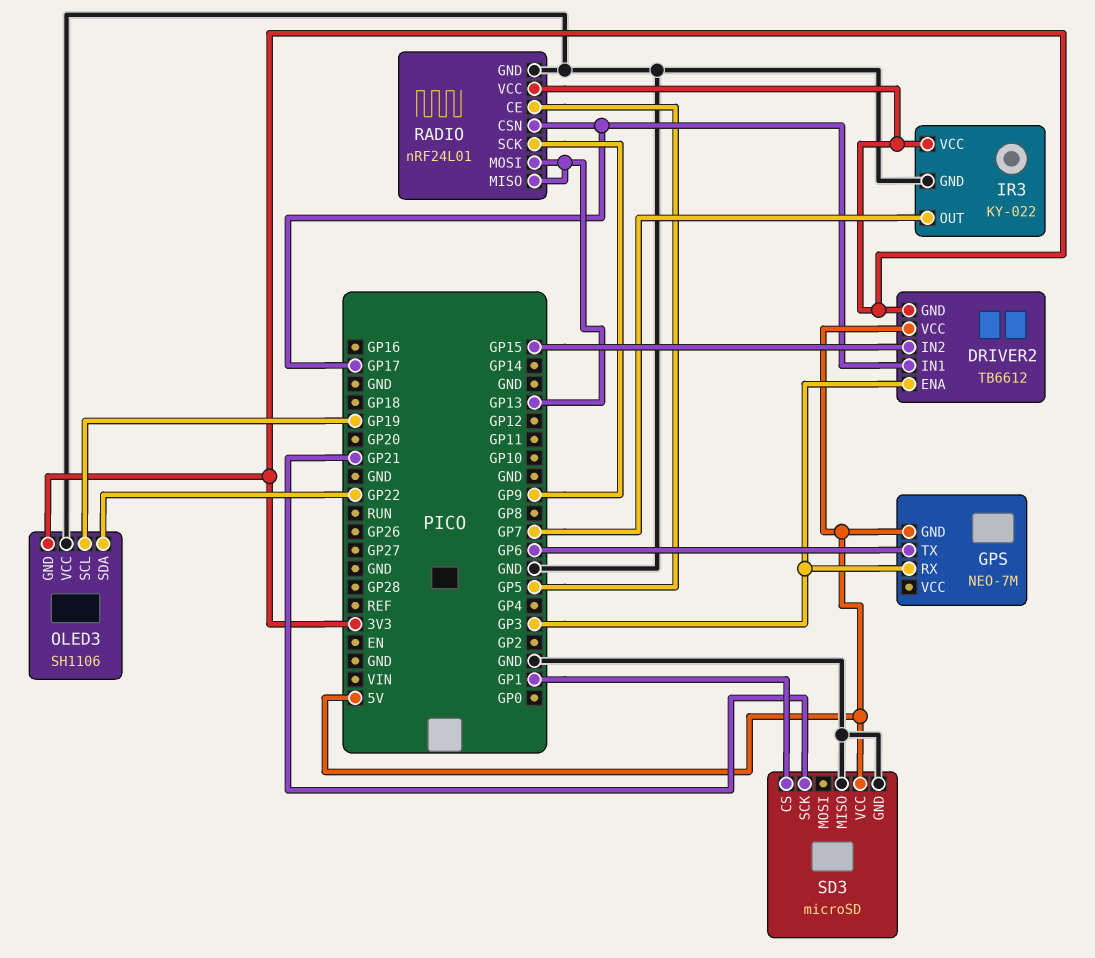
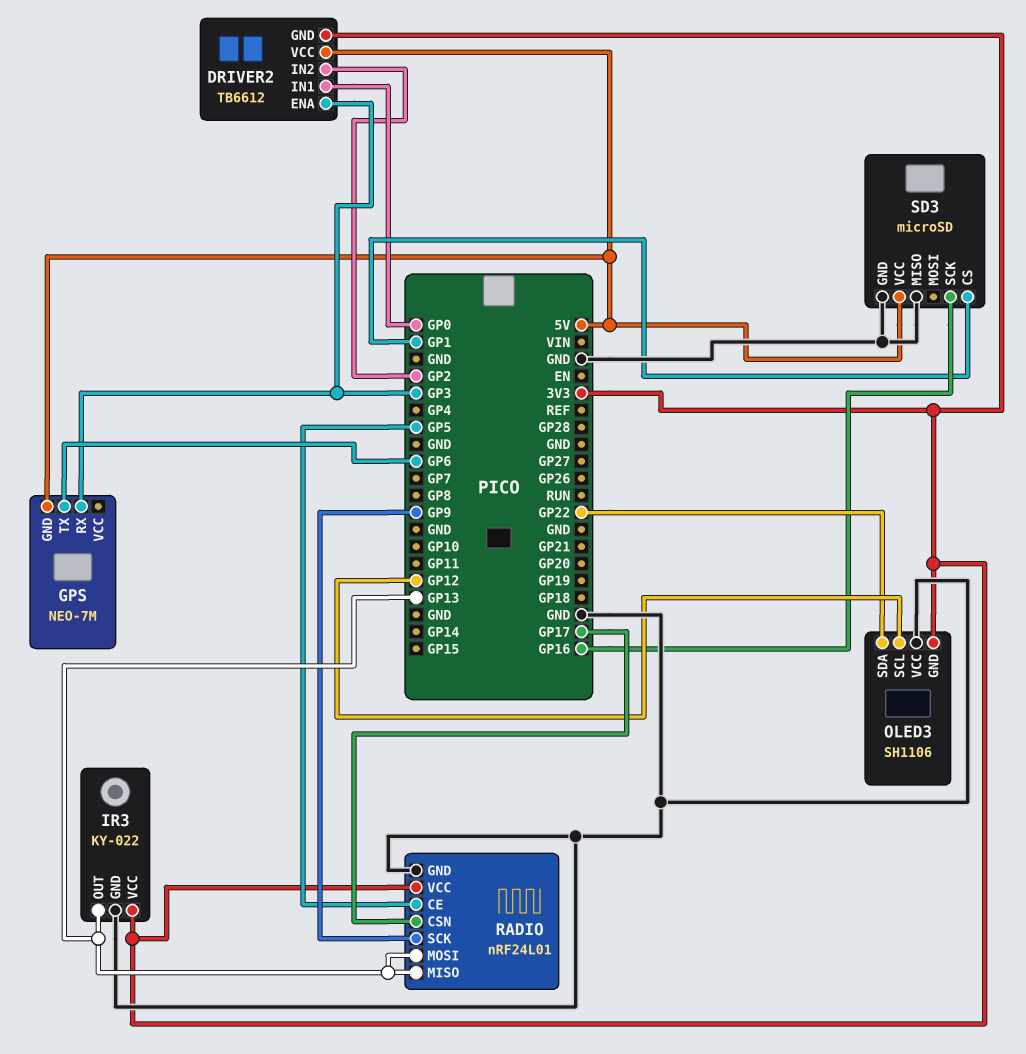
DRIVER2 pin IN1: GP17 -> GP0
DRIVER2 pin IN2: GP15 -> GP2
IR3 pin OUT: GP7 -> GP13
OLED3 pin SCL: GP19 -> GP12
SD3 pin SCK: GP21 -> GP16

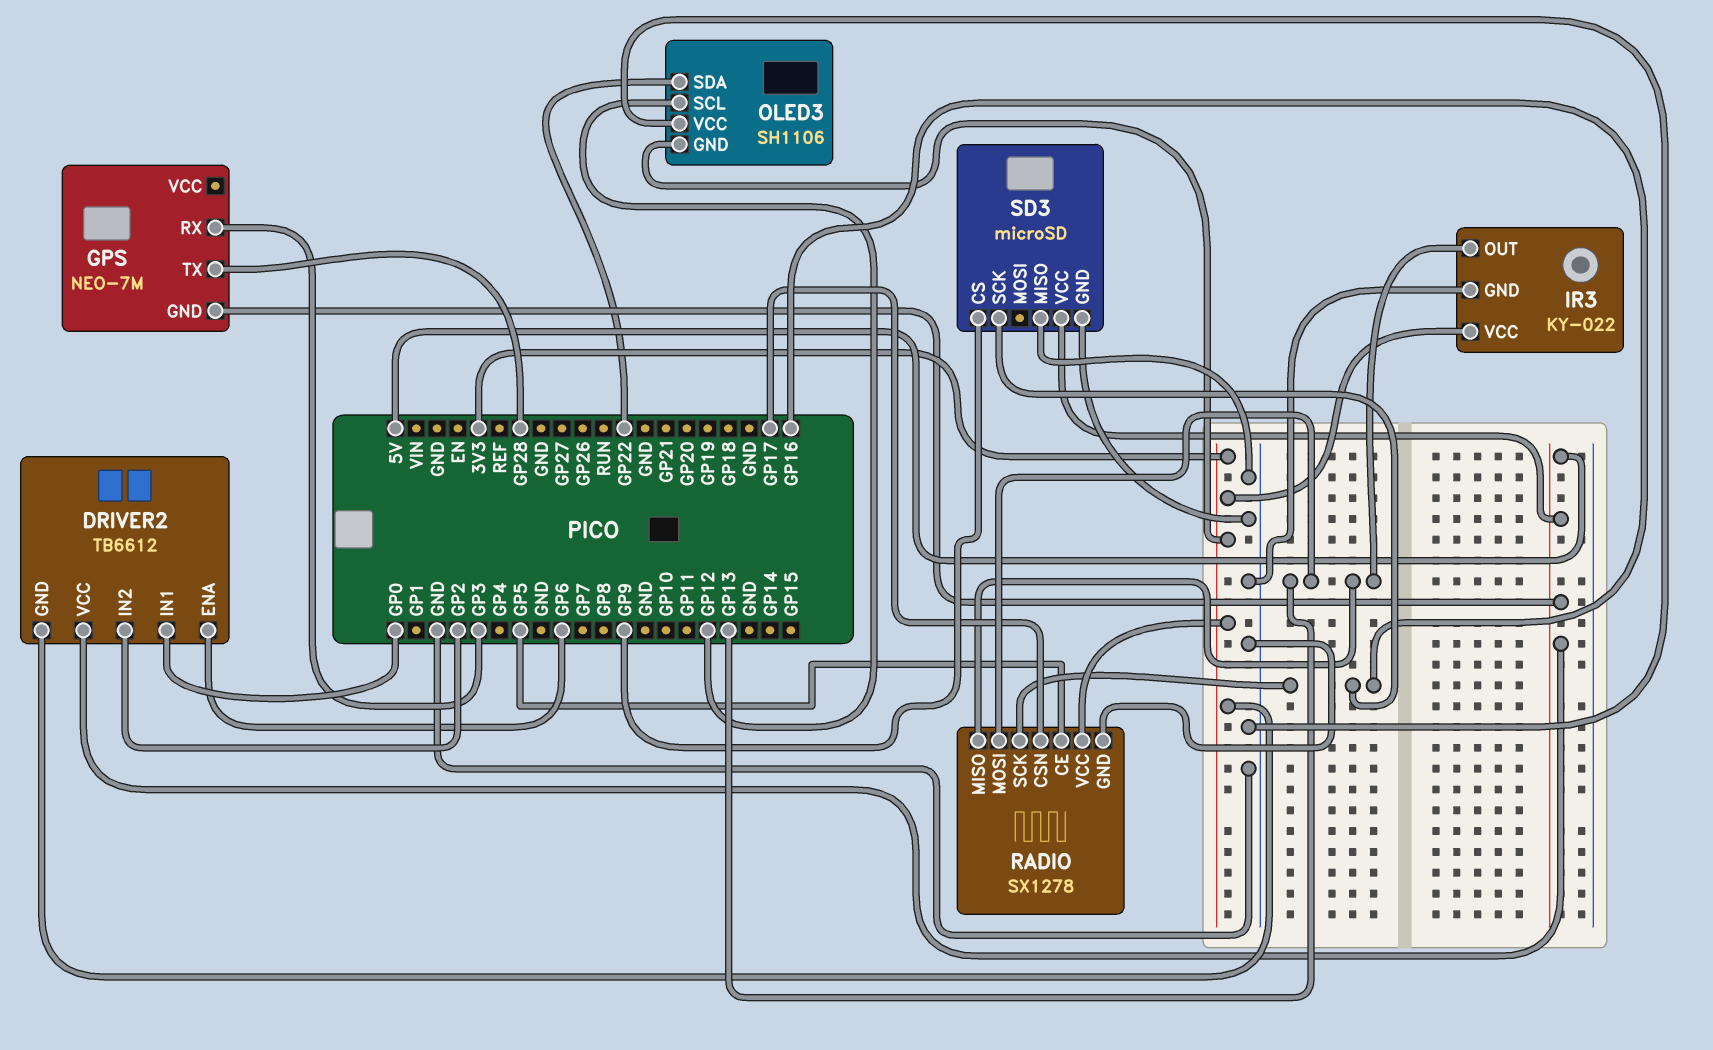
DRIVER2 pin ENA: GP3 -> GP6
GPS pin TX: GP6 -> GP28
RADIO: nRF24L01 -> SX1278
RADIO pin SCK: GP9 -> GP16
SD3 pin CS: GP1 -> GP9

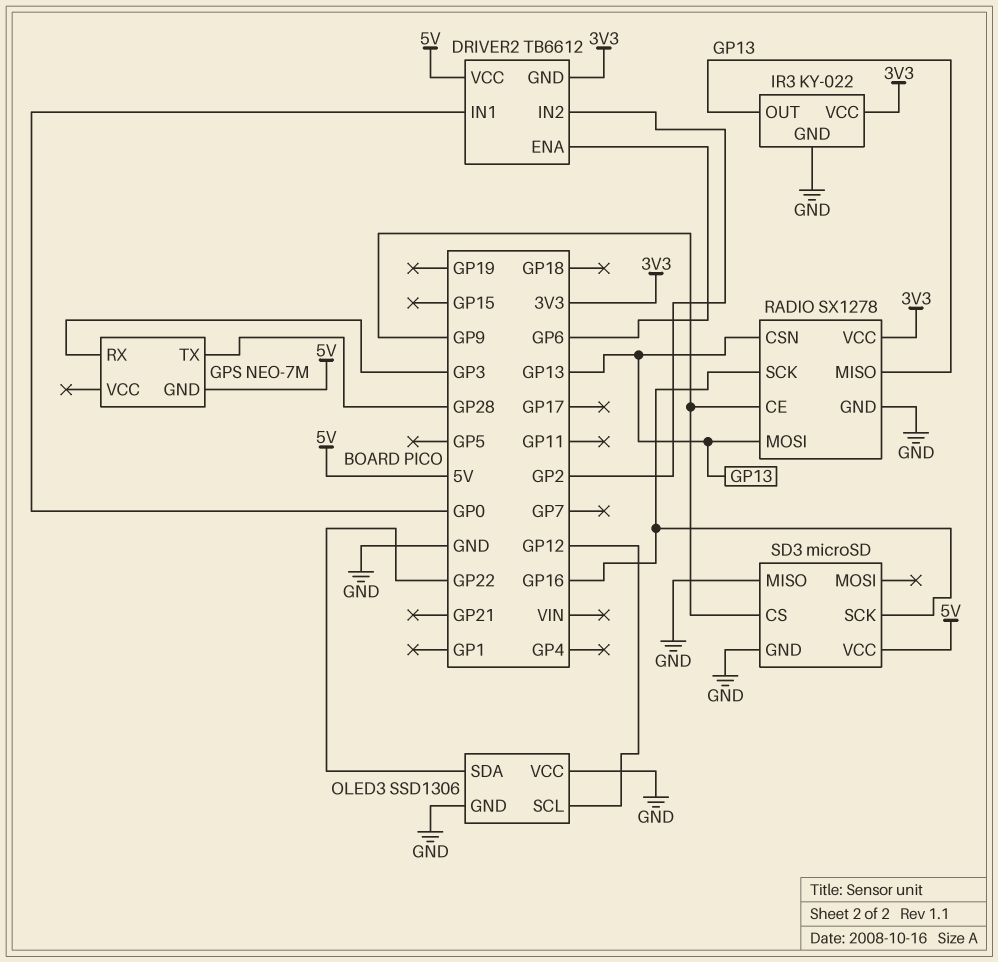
OLED3: SH1106 -> SSD1306
OLED3 pin GND: 3V3 -> GND
RADIO pin CE: GP5 -> GP9
RADIO pin CSN: GP17 -> GP13

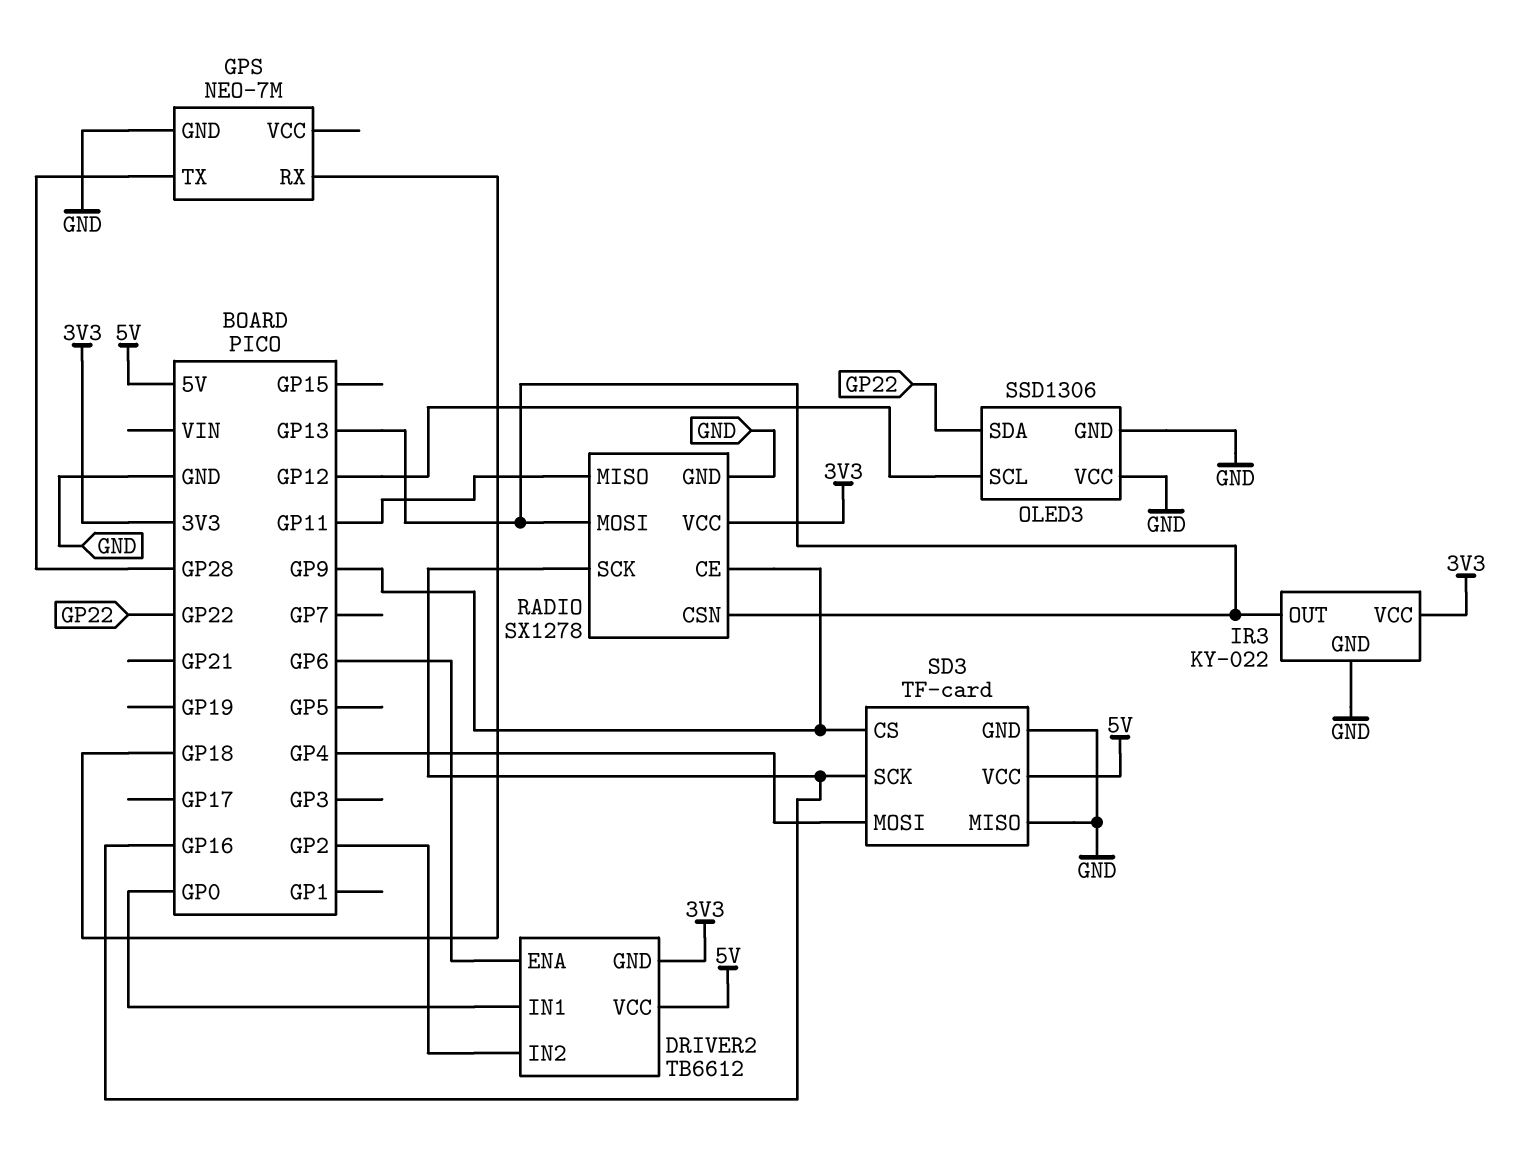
GPS pin GND: 5V -> GND
GPS pin RX: GP3 -> GP18
RADIO pin MISO: GP13 -> GP11
SD3: microSD -> TF-card
SD3 pin MOSI: none -> GP4

